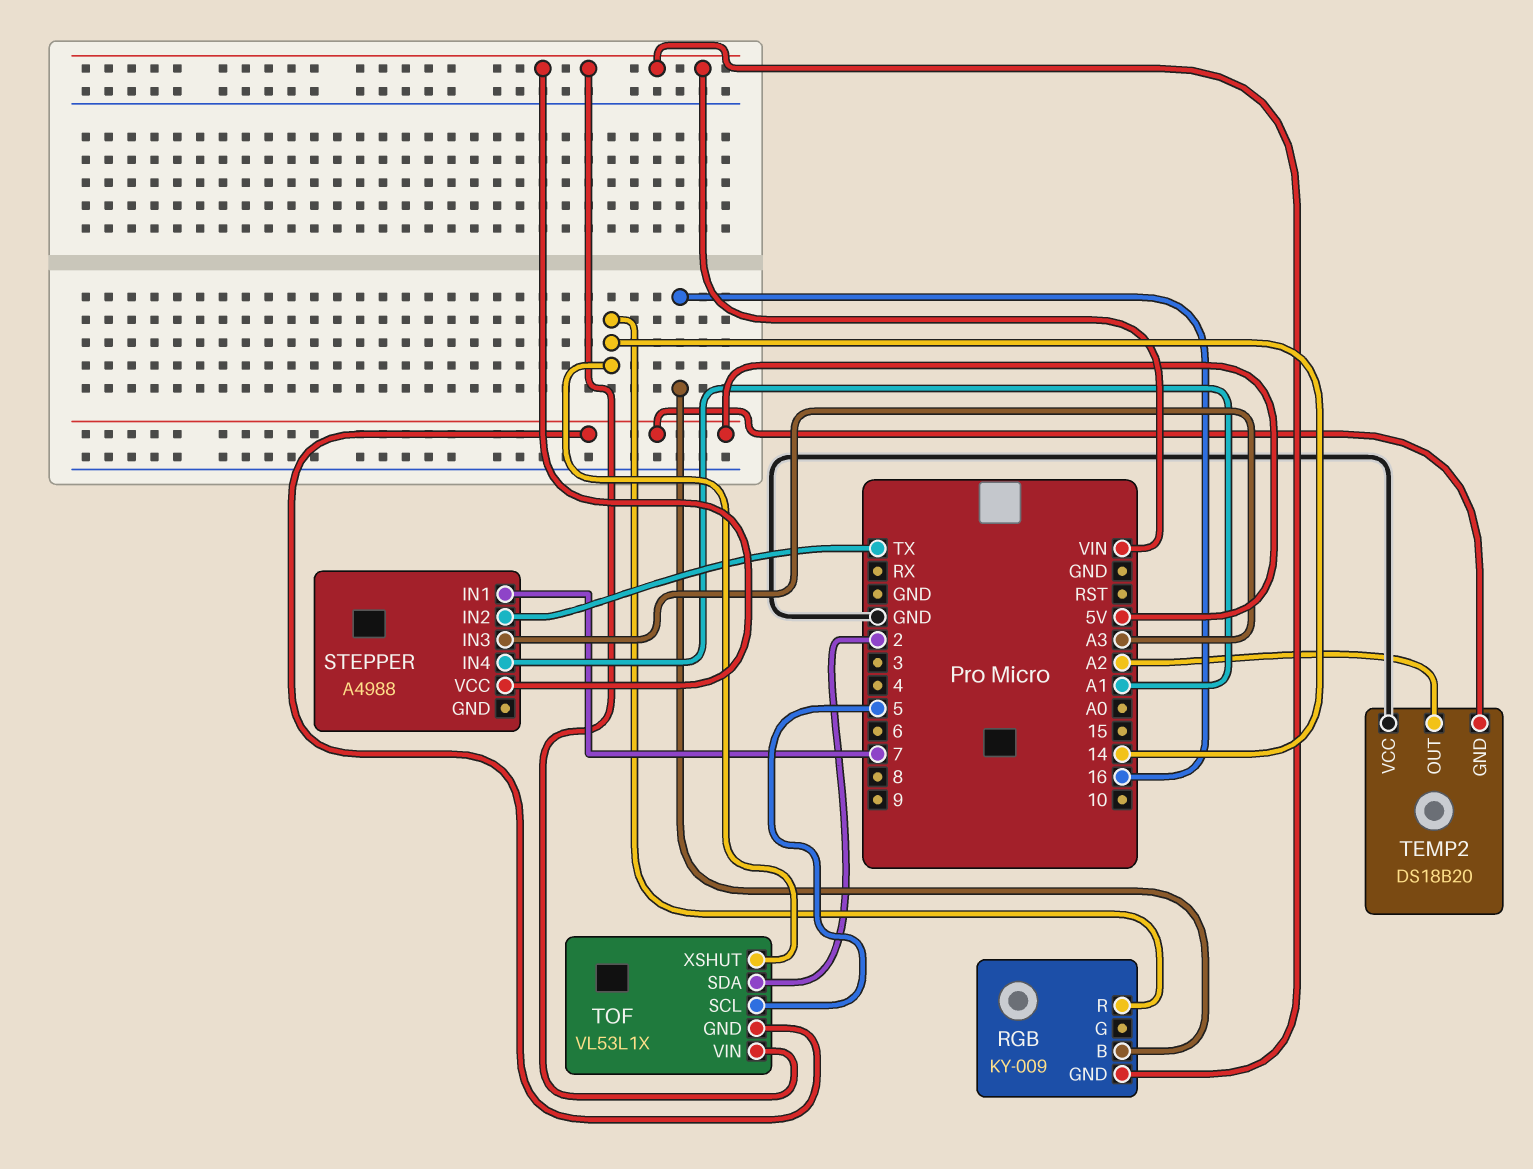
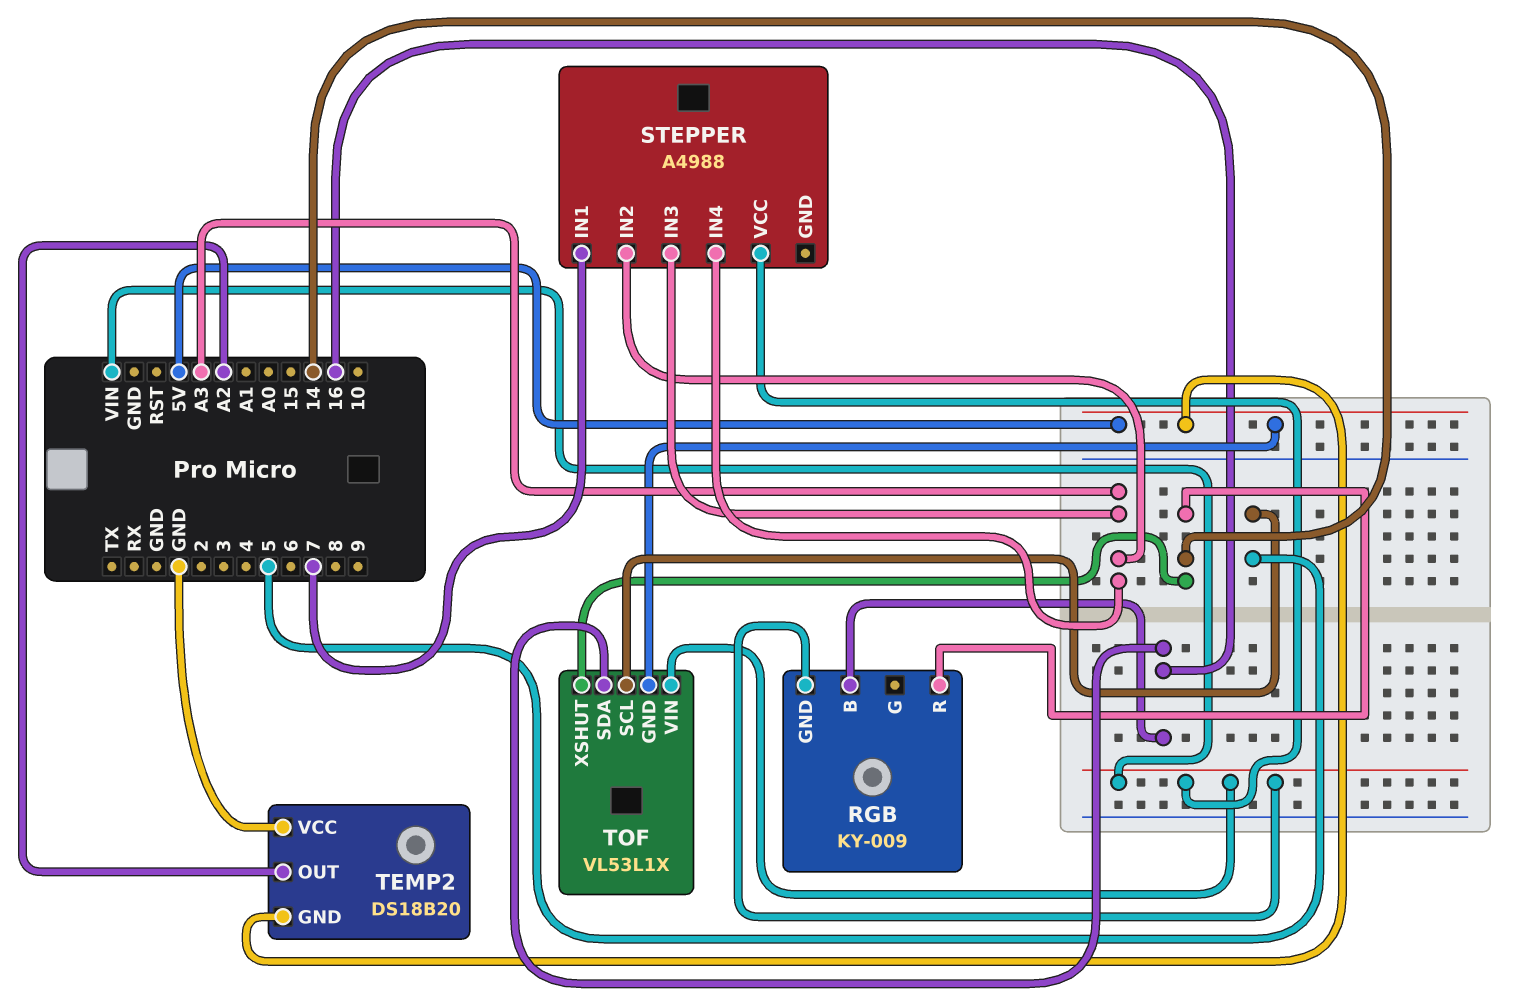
STEPPER pin IN2: TX -> A3
STEPPER pin IN4: A1 -> A3
TOF pin SDA: 2 -> 16

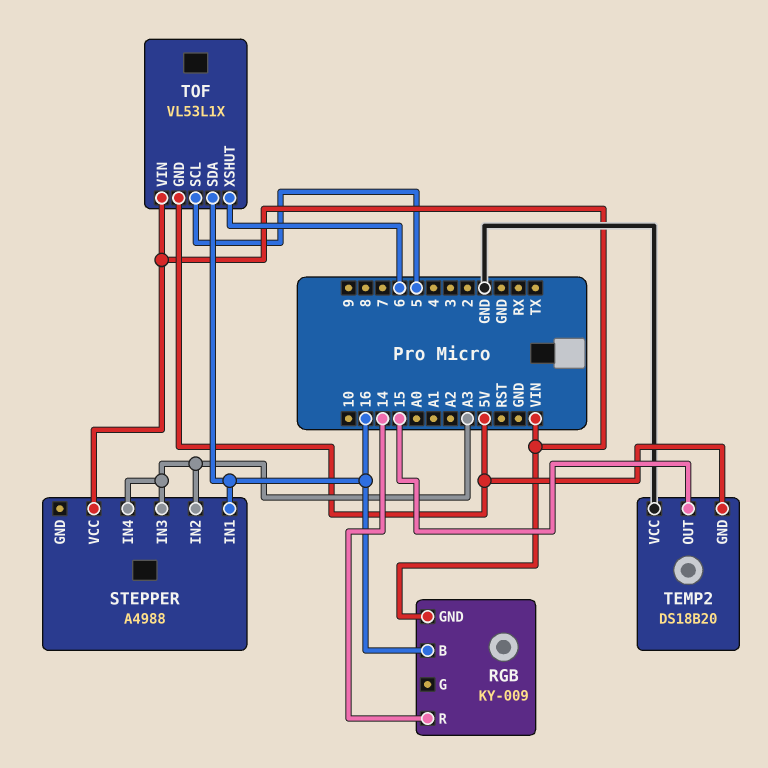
STEPPER pin IN1: 7 -> 16
TEMP2 pin OUT: A2 -> 15
TOF pin XSHUT: 14 -> 6

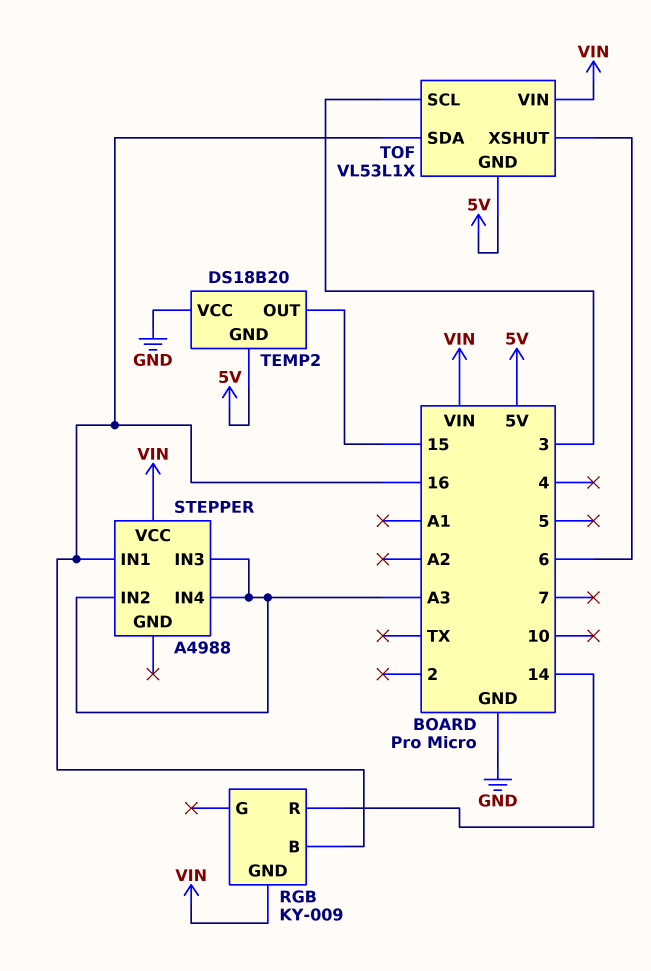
TOF pin SCL: 5 -> 3

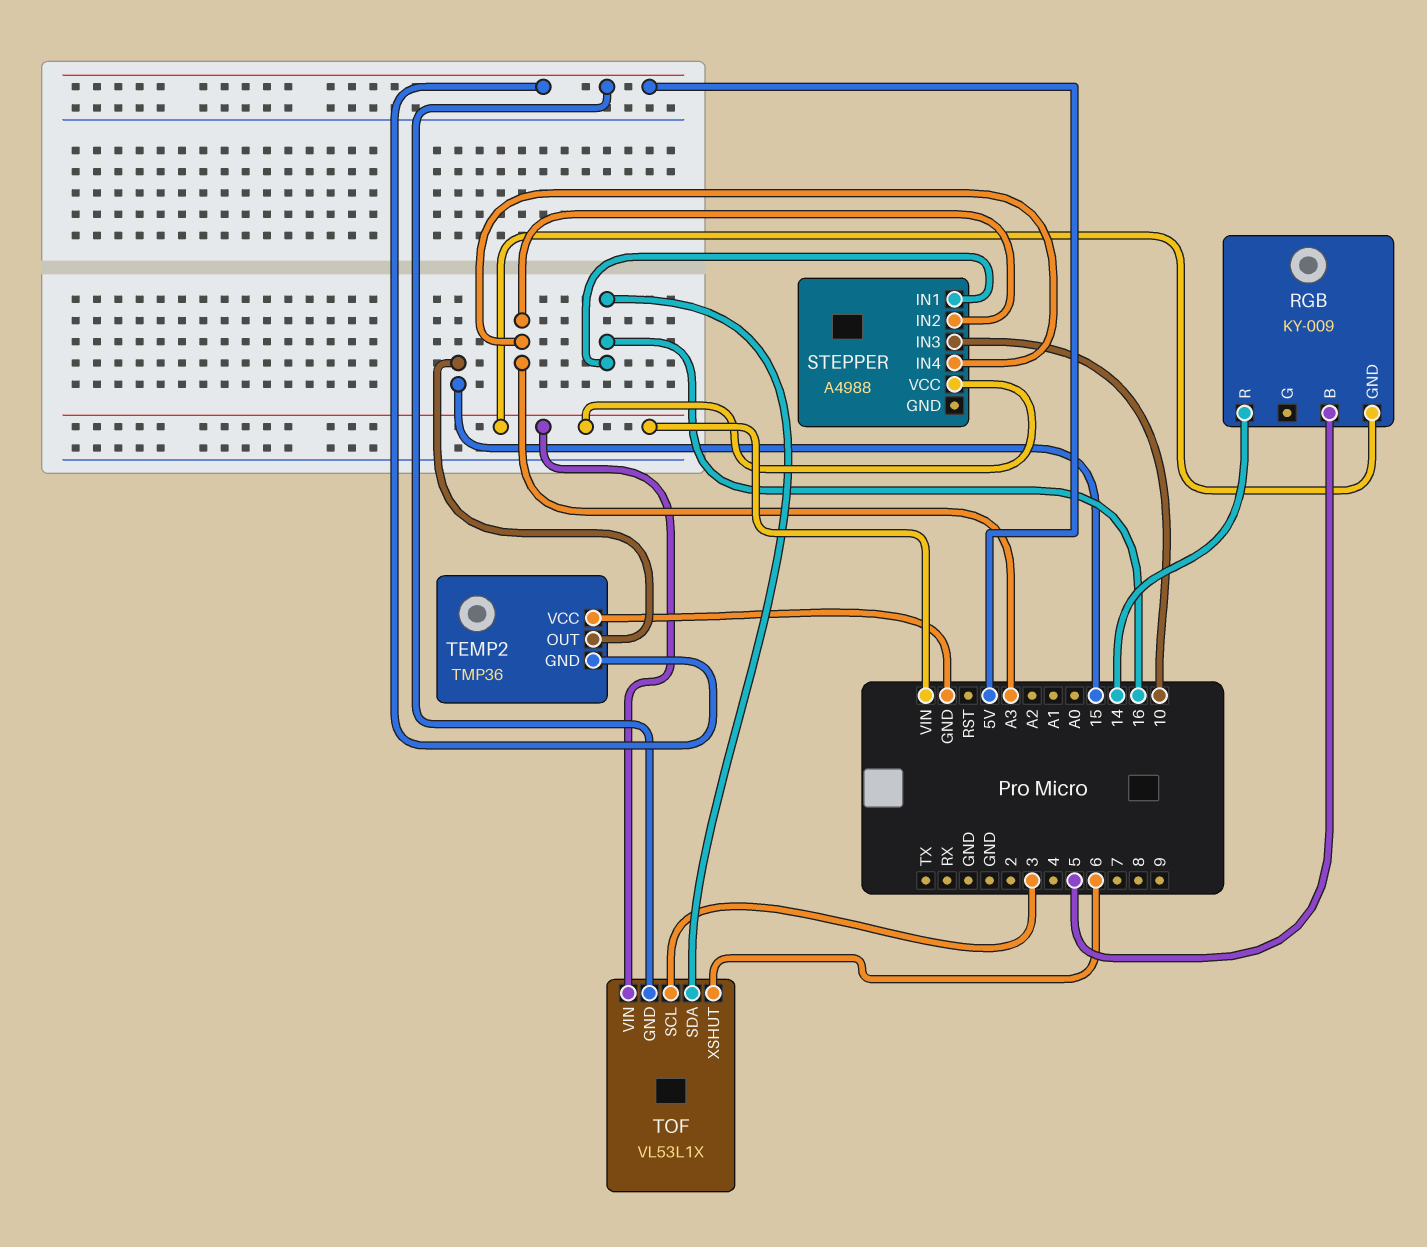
RGB pin B: 16 -> 5
STEPPER pin IN3: A3 -> 10
TEMP2: DS18B20 -> TMP36

